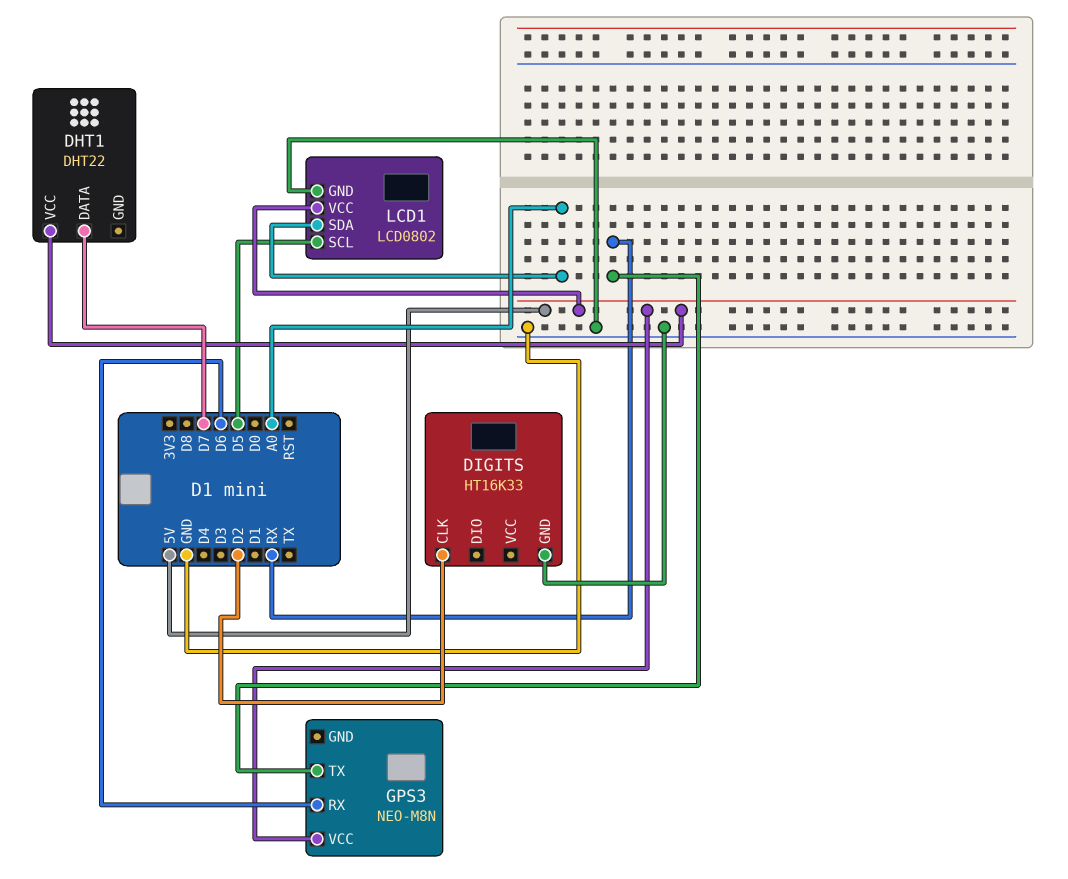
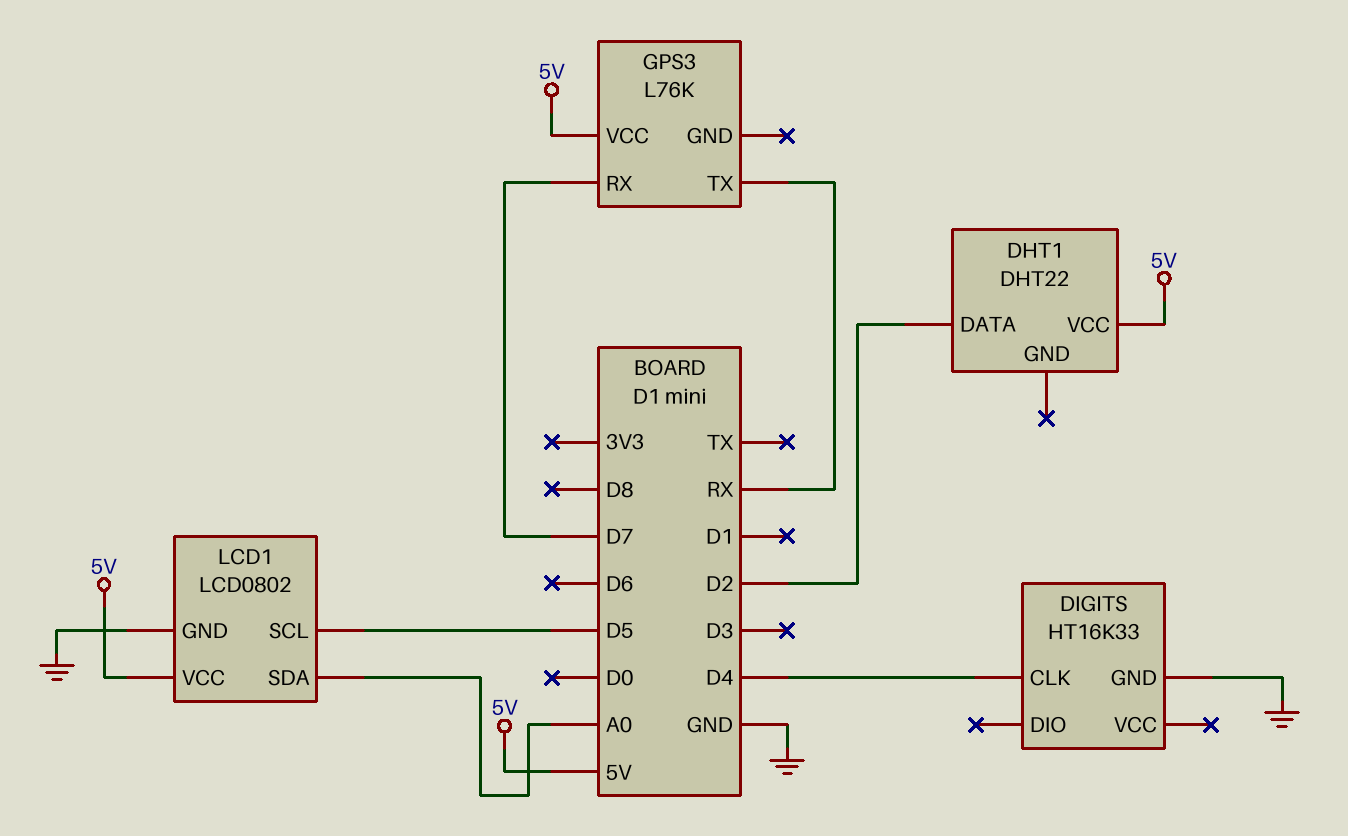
DHT1 pin DATA: D7 -> D2
DIGITS pin CLK: D2 -> D4
GPS3: NEO-M8N -> L76K
GPS3 pin RX: D6 -> D7

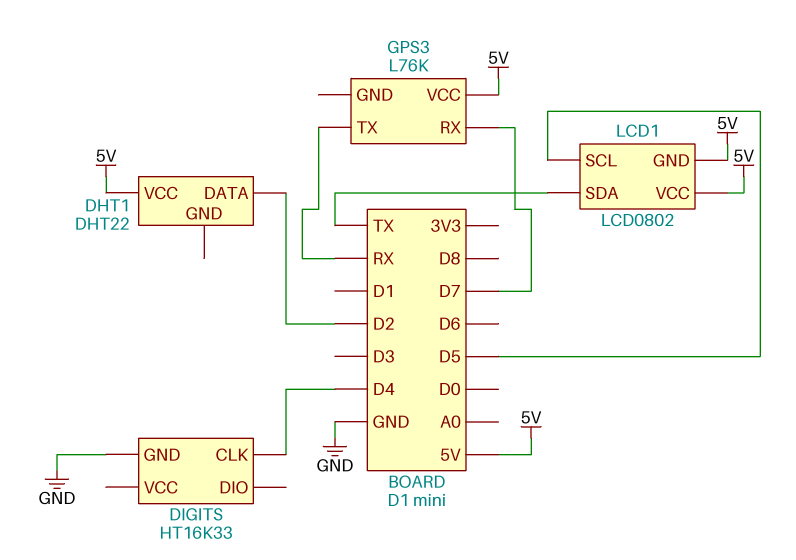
LCD1 pin GND: GND -> 5V
LCD1 pin SDA: A0 -> TX

